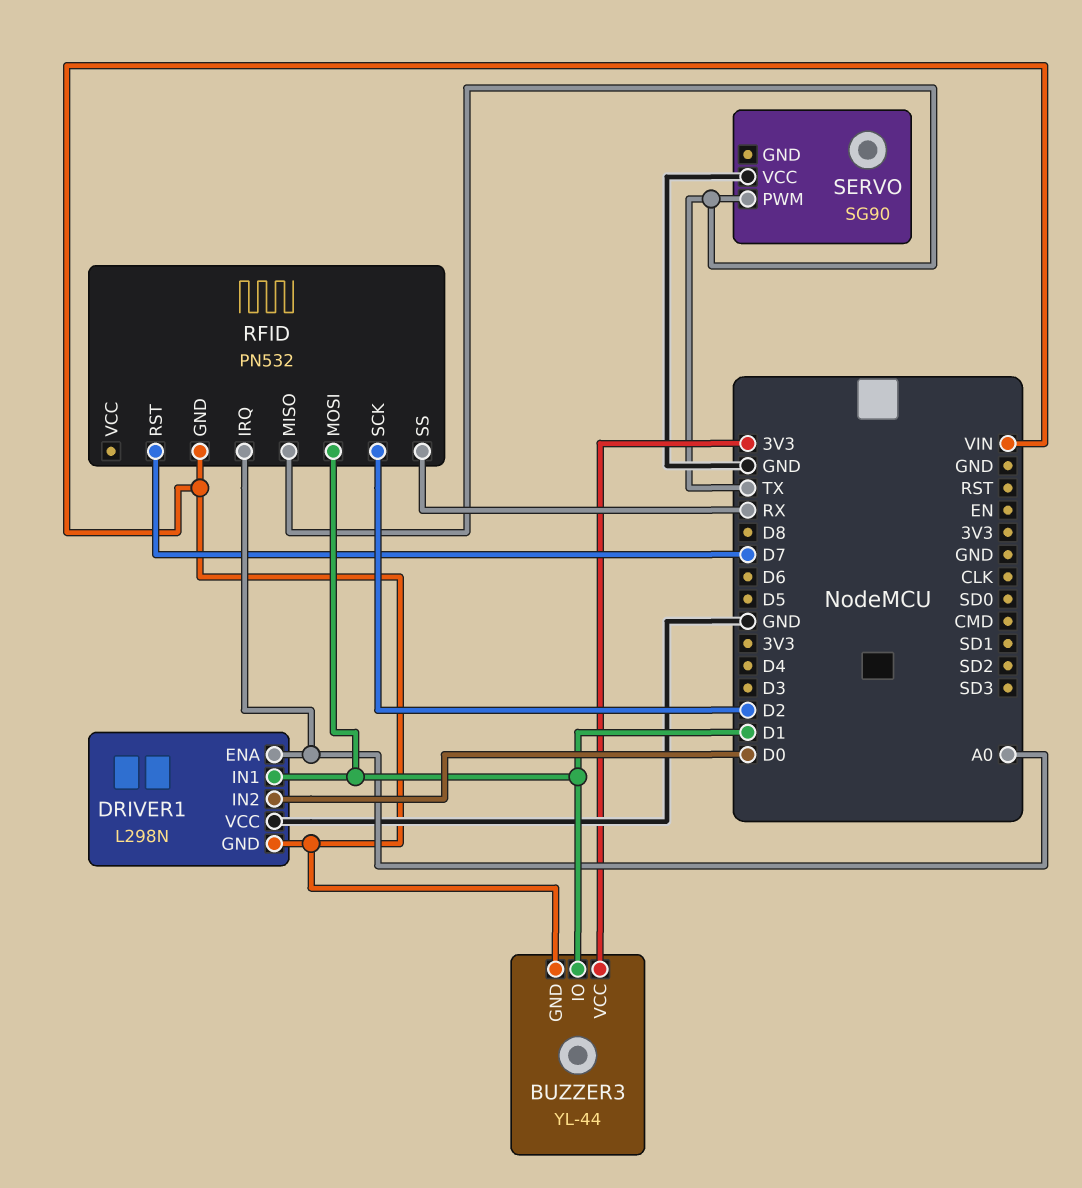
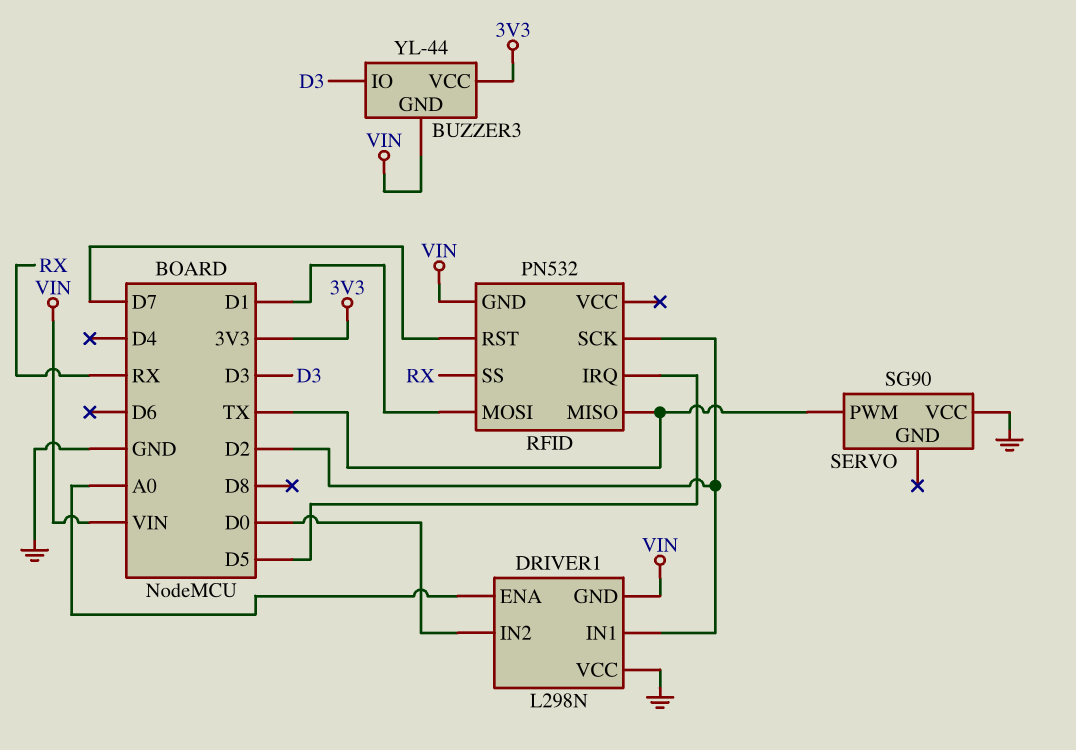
BUZZER3 pin IO: D1 -> D3
DRIVER1 pin IN1: D1 -> D2
RFID pin IRQ: A0 -> D5

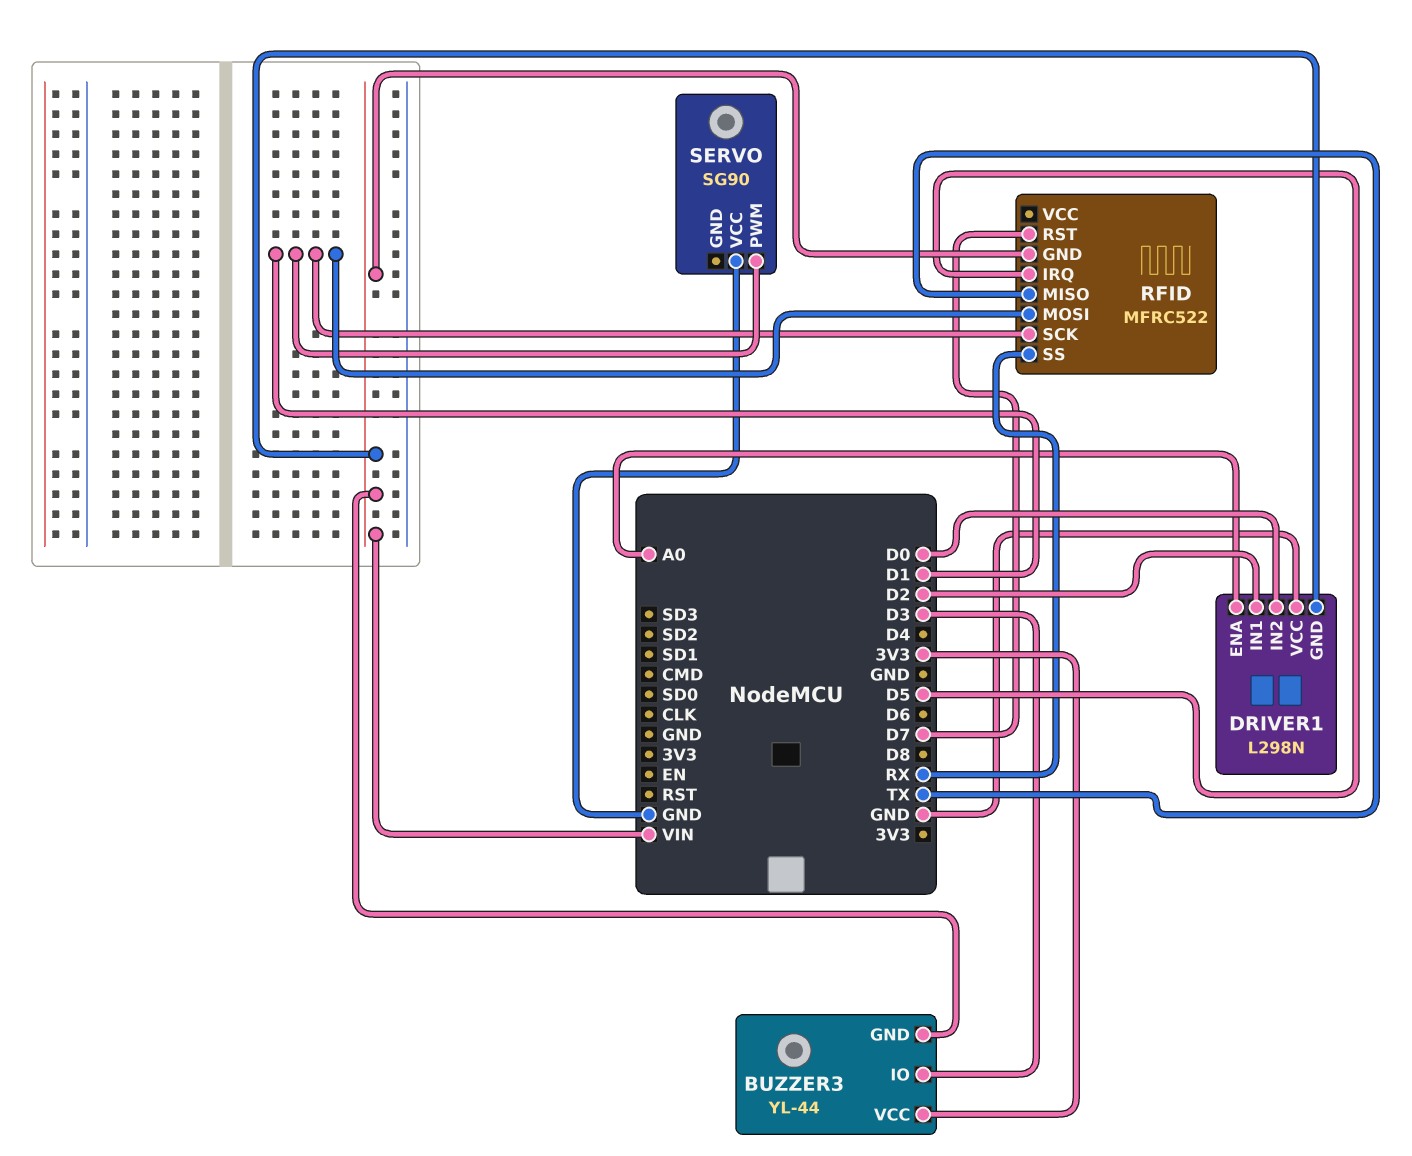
RFID: PN532 -> MFRC522
RFID pin SCK: D2 -> D1
SERVO pin PWM: TX -> D1

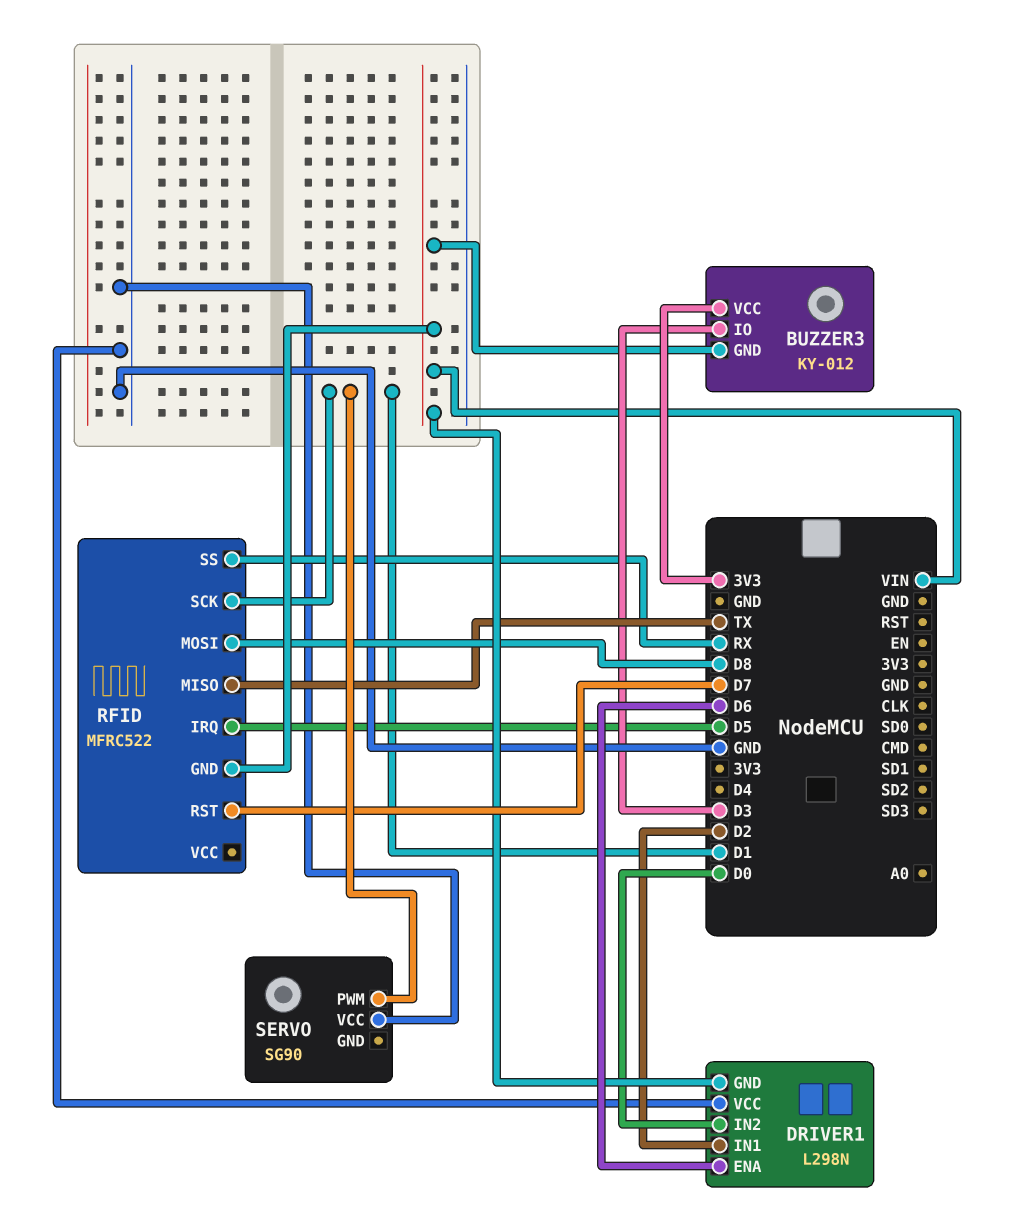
BUZZER3: YL-44 -> KY-012
DRIVER1 pin ENA: A0 -> D6
RFID pin MOSI: D1 -> D8

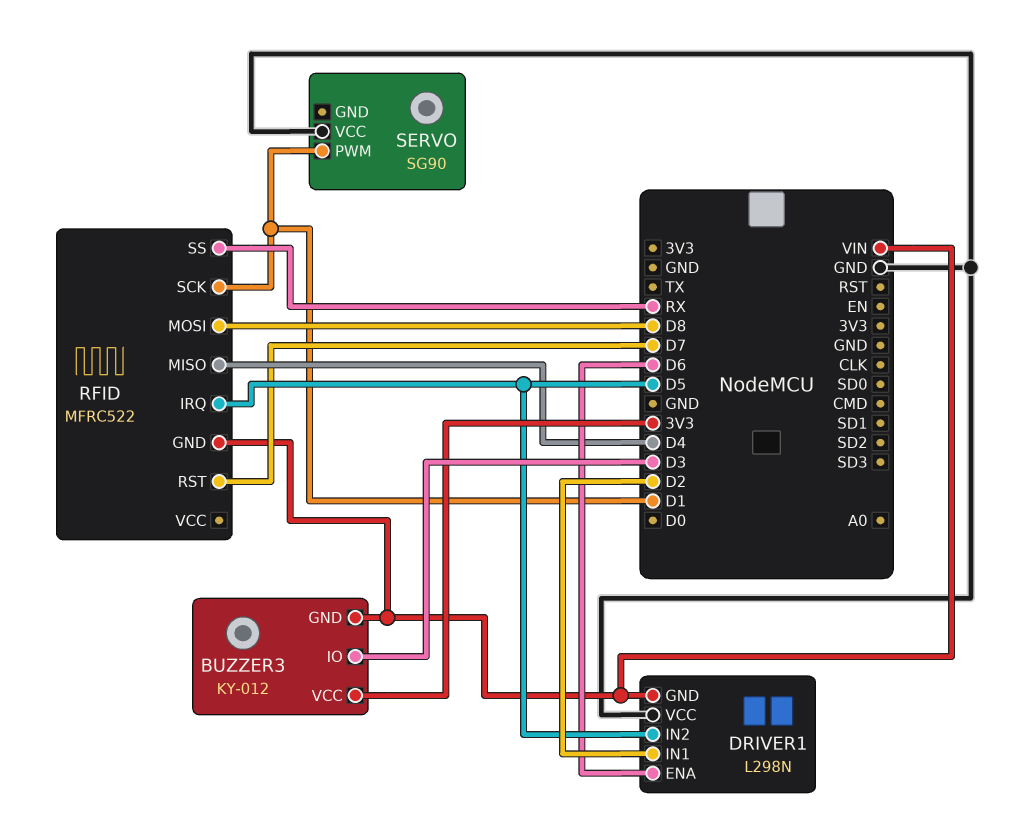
DRIVER1 pin IN2: D0 -> D5
RFID pin MISO: TX -> D4

